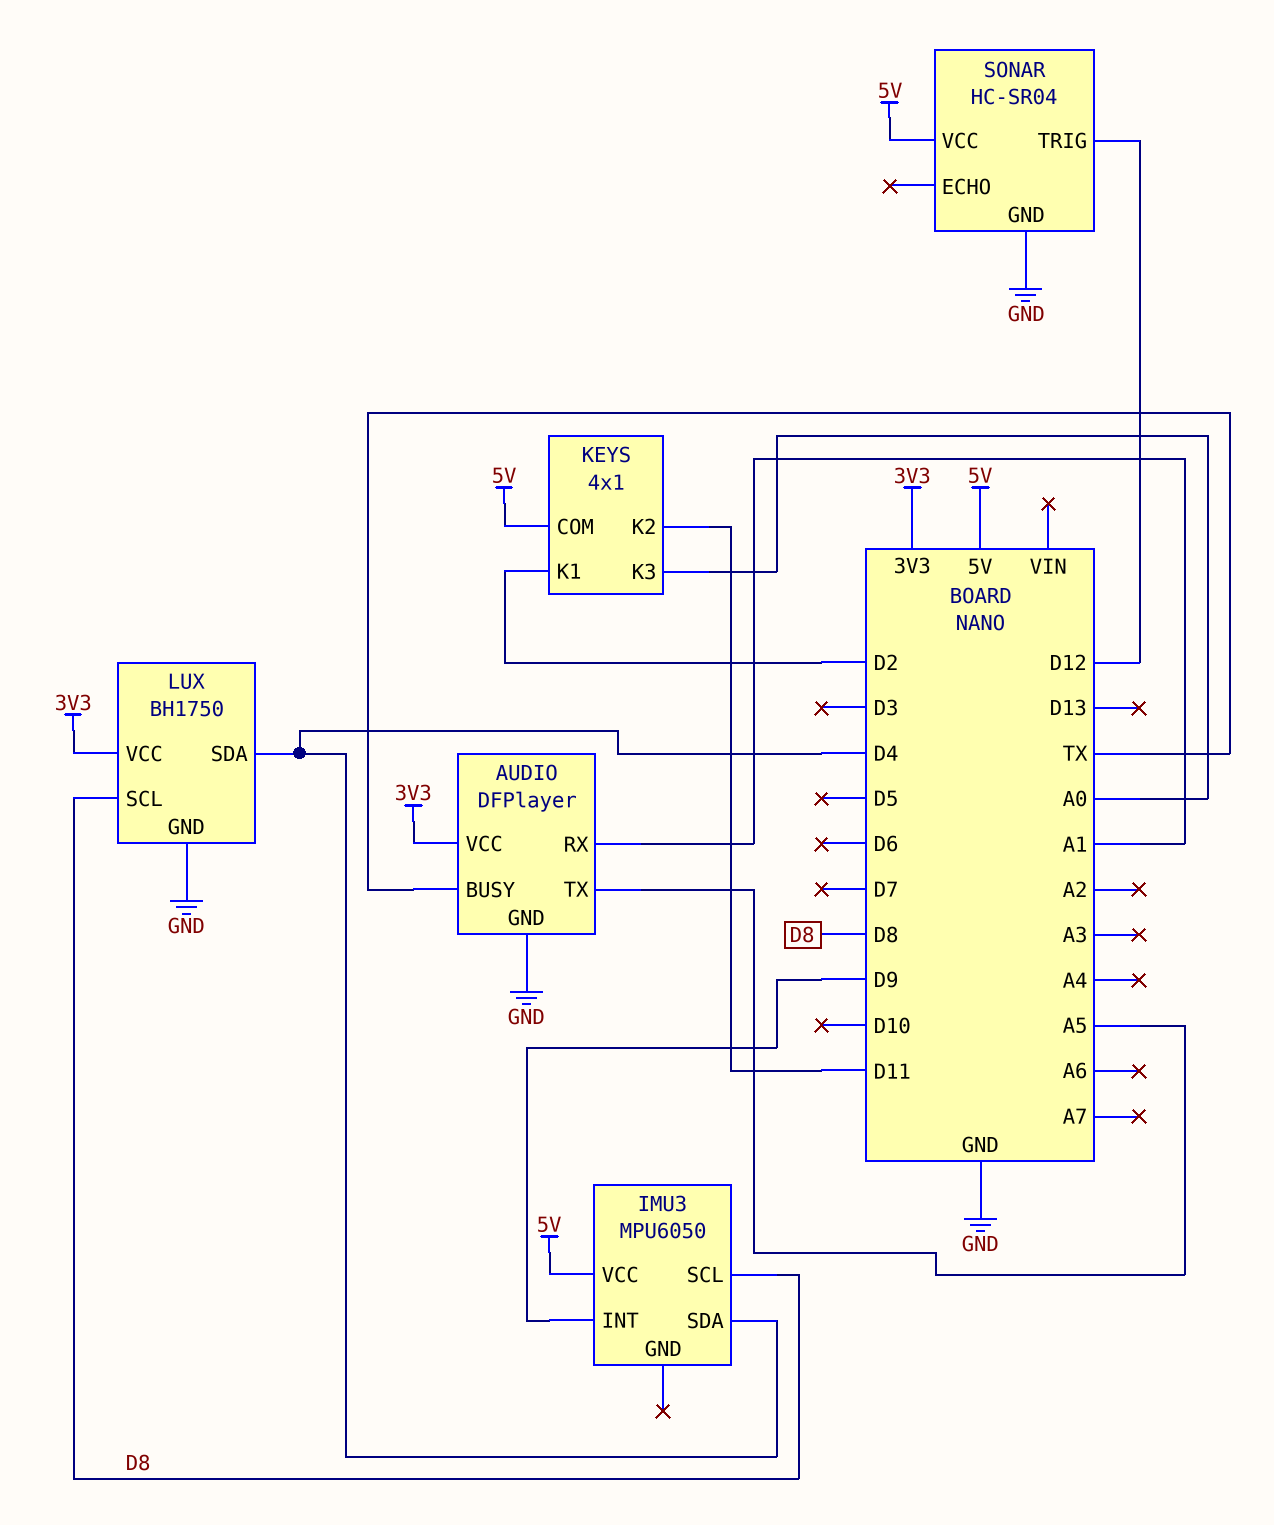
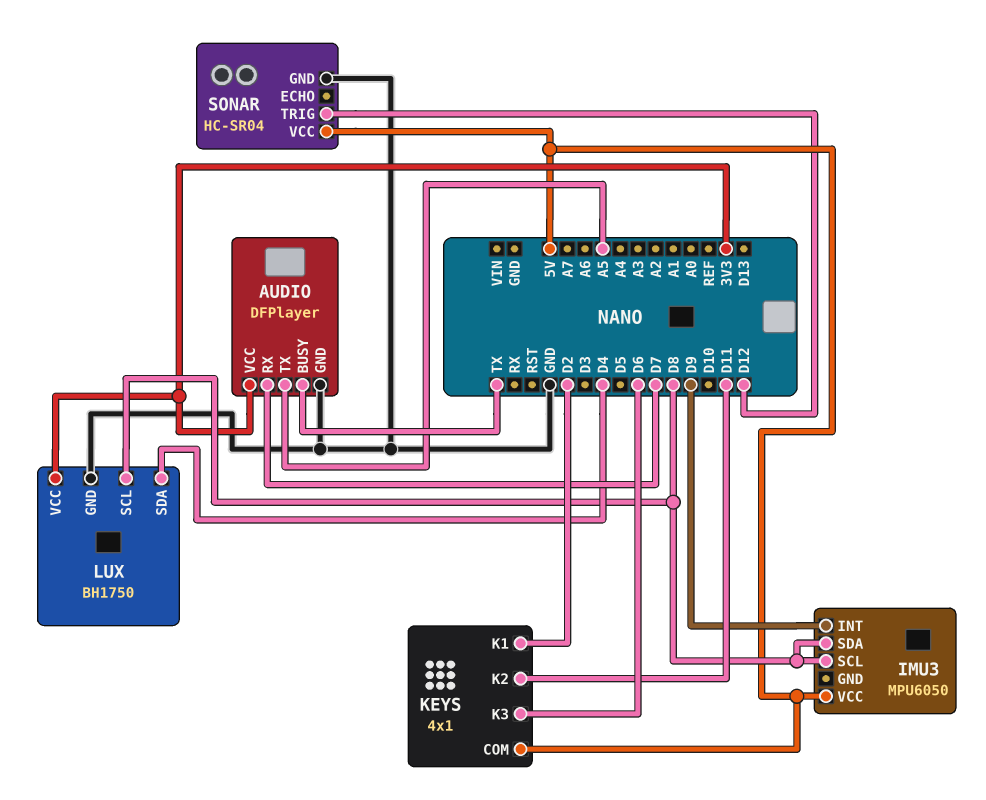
AUDIO pin RX: A1 -> D7
IMU3 pin SDA: D4 -> D8
KEYS pin K3: A0 -> D6

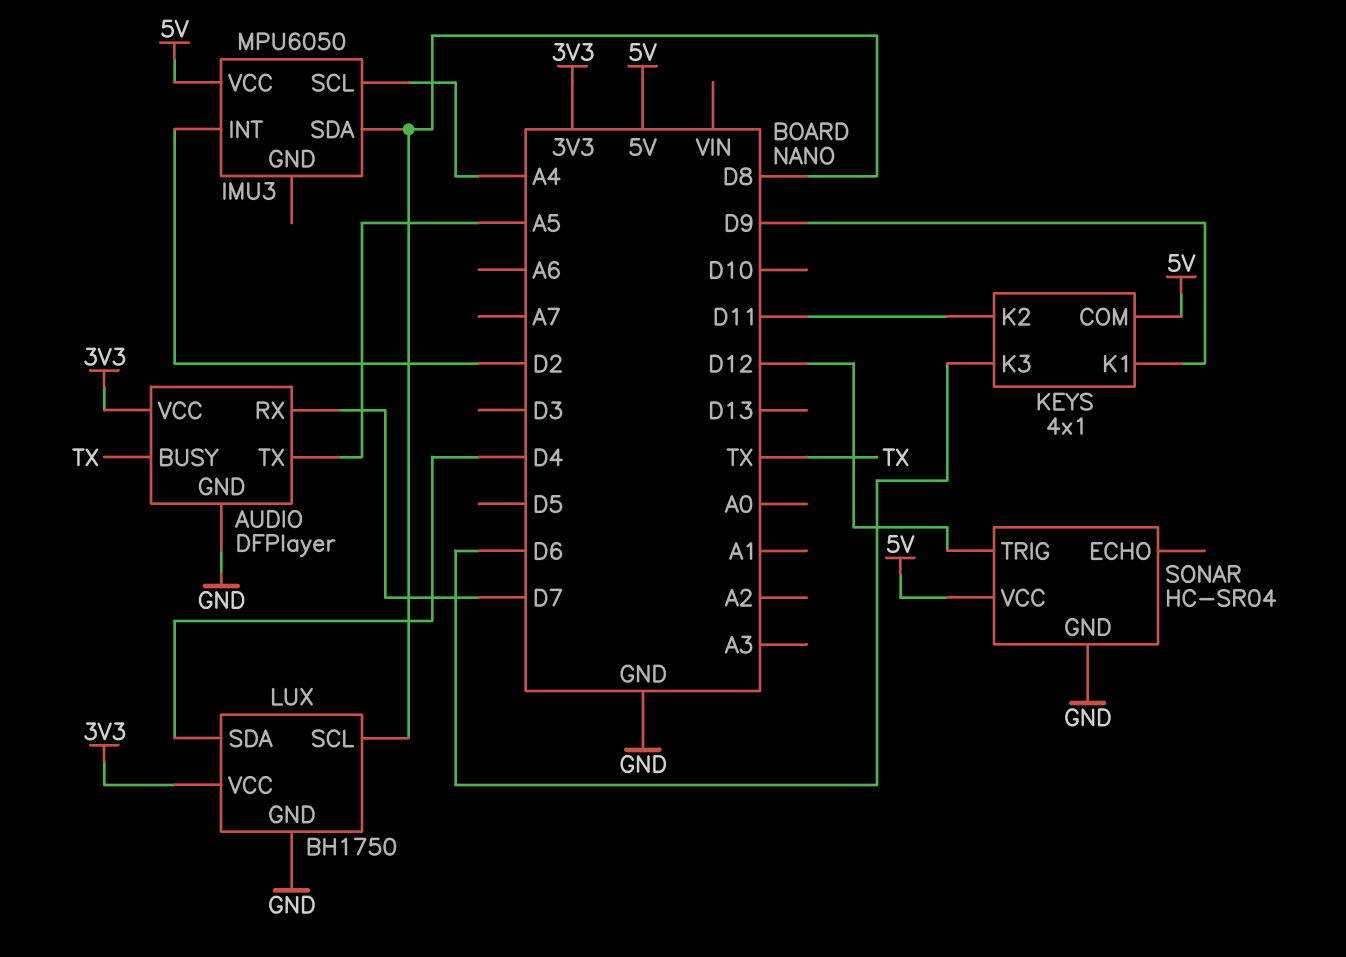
IMU3 pin INT: D9 -> D2
IMU3 pin SCL: D8 -> A4
KEYS pin K1: D2 -> D9

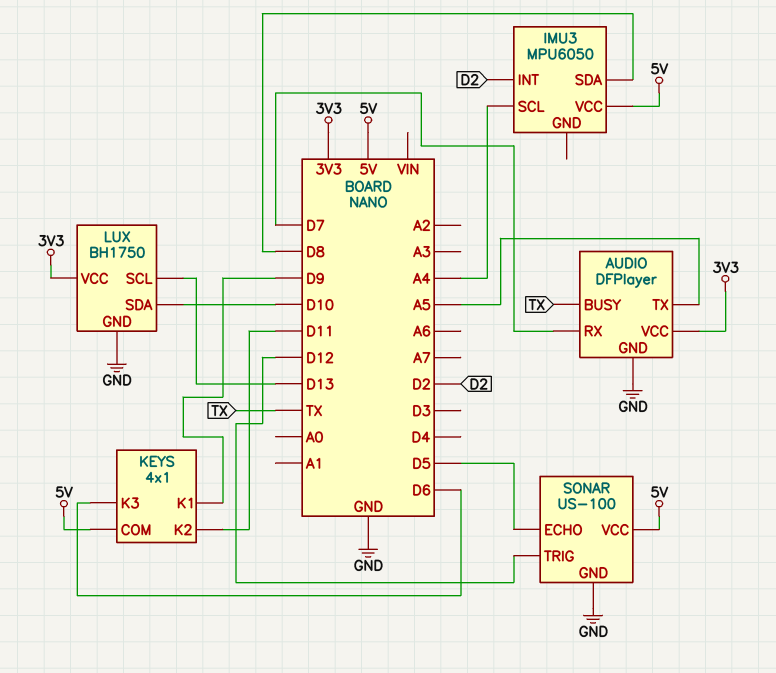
LUX pin SCL: D8 -> D13
LUX pin SDA: D4 -> D10
SONAR: HC-SR04 -> US-100
SONAR pin ECHO: none -> D5

